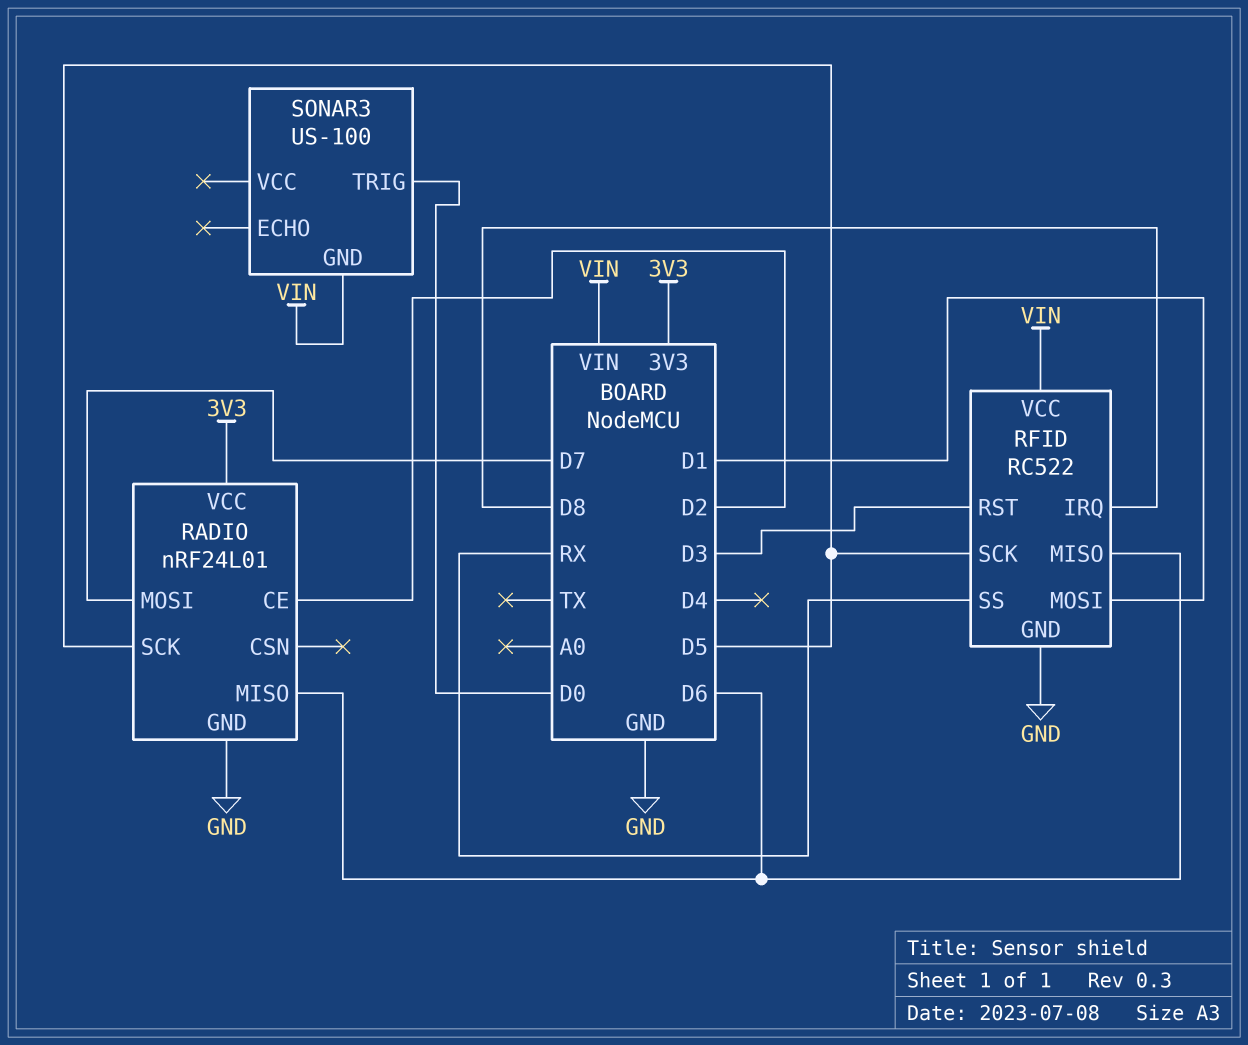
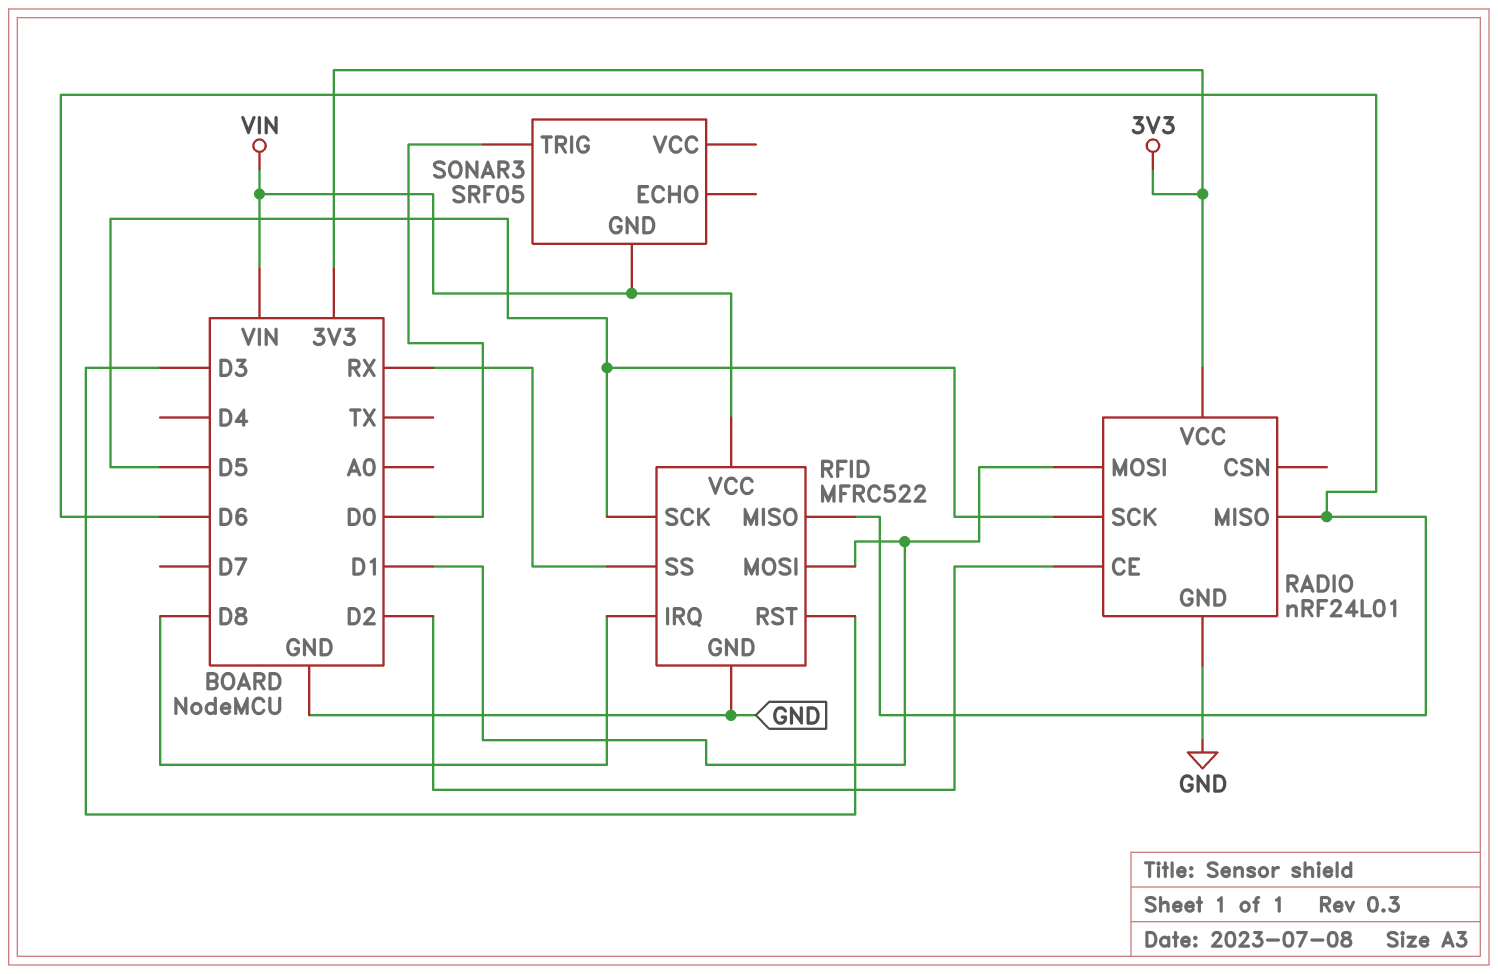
RADIO pin MOSI: D7 -> D1
RFID: RC522 -> MFRC522
SONAR3: US-100 -> SRF05

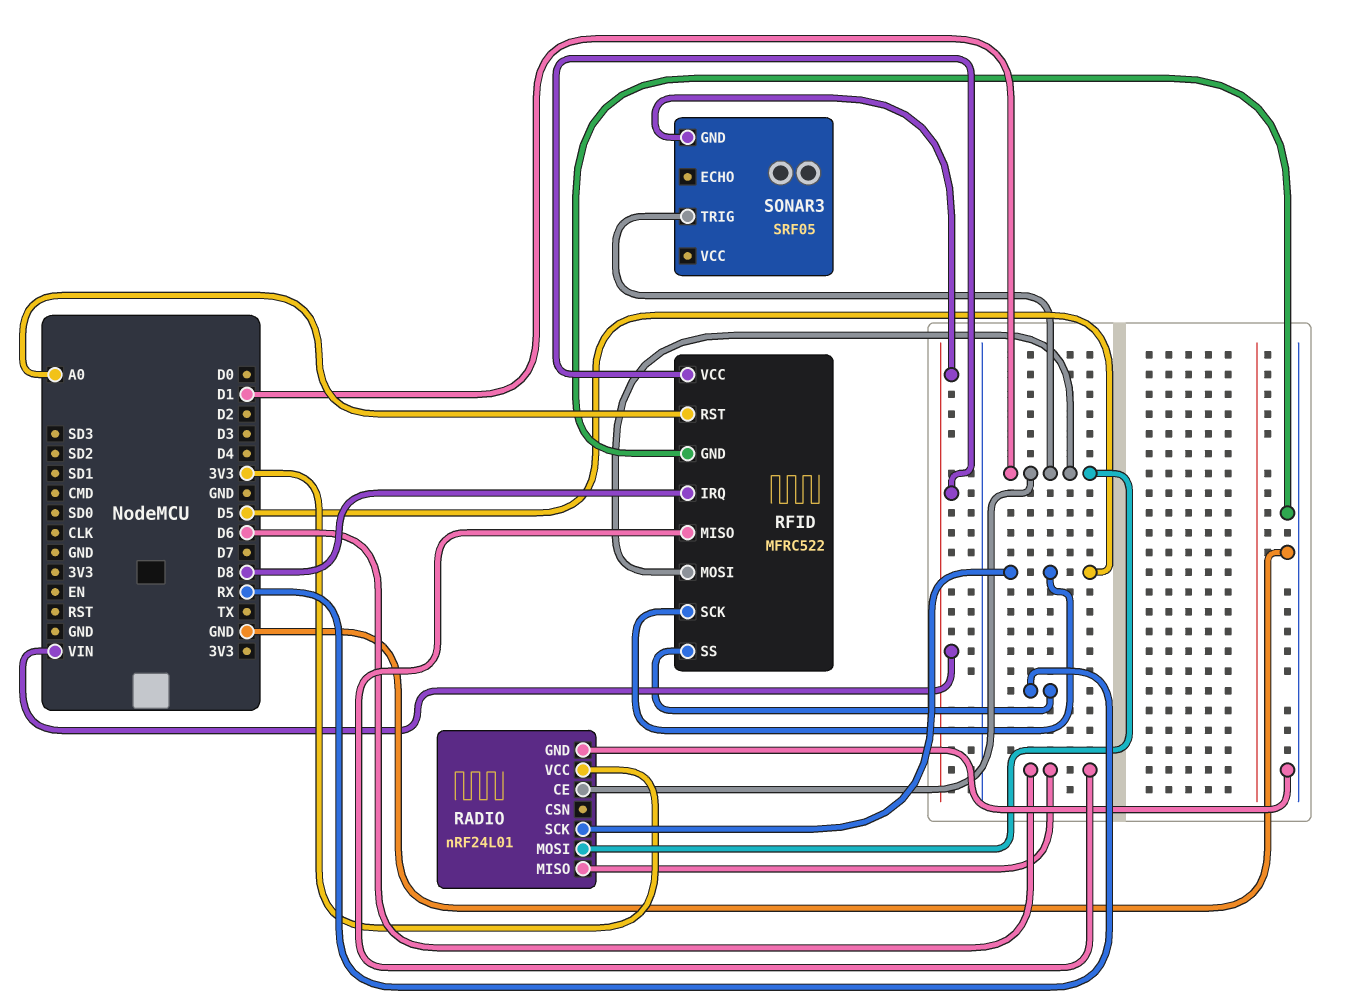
RADIO pin CE: D2 -> D1
RFID pin RST: D3 -> A0
SONAR3 pin TRIG: D0 -> D1

